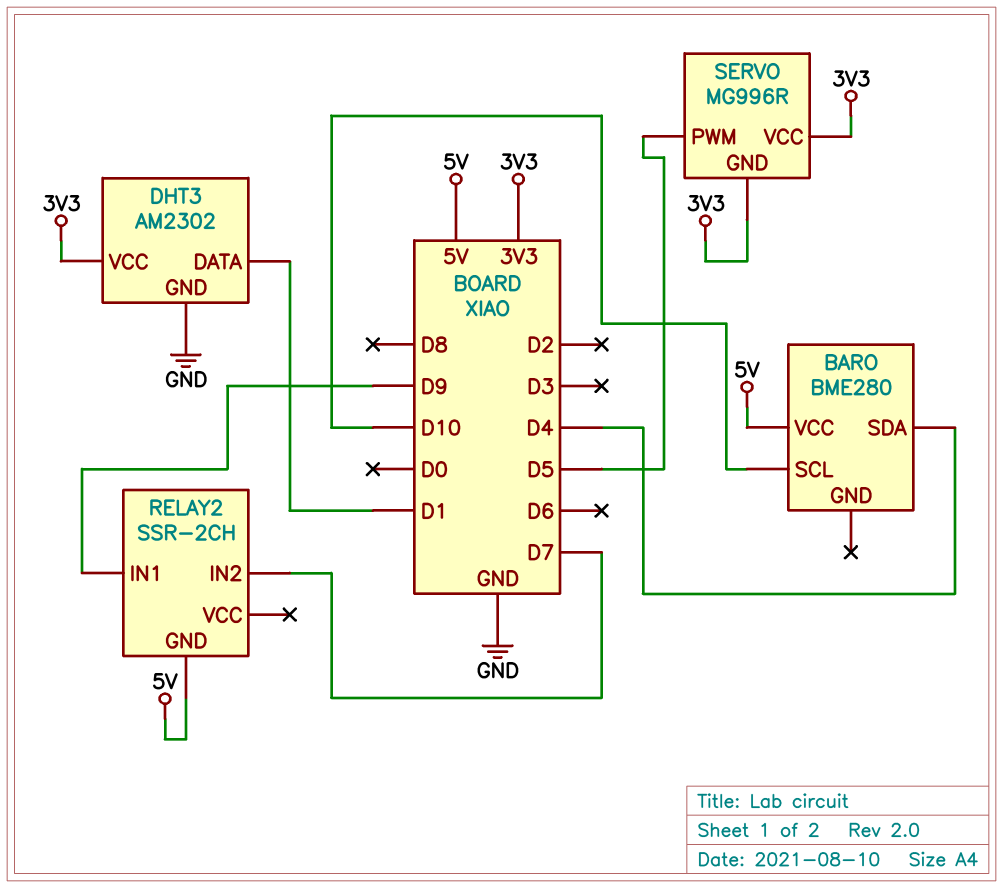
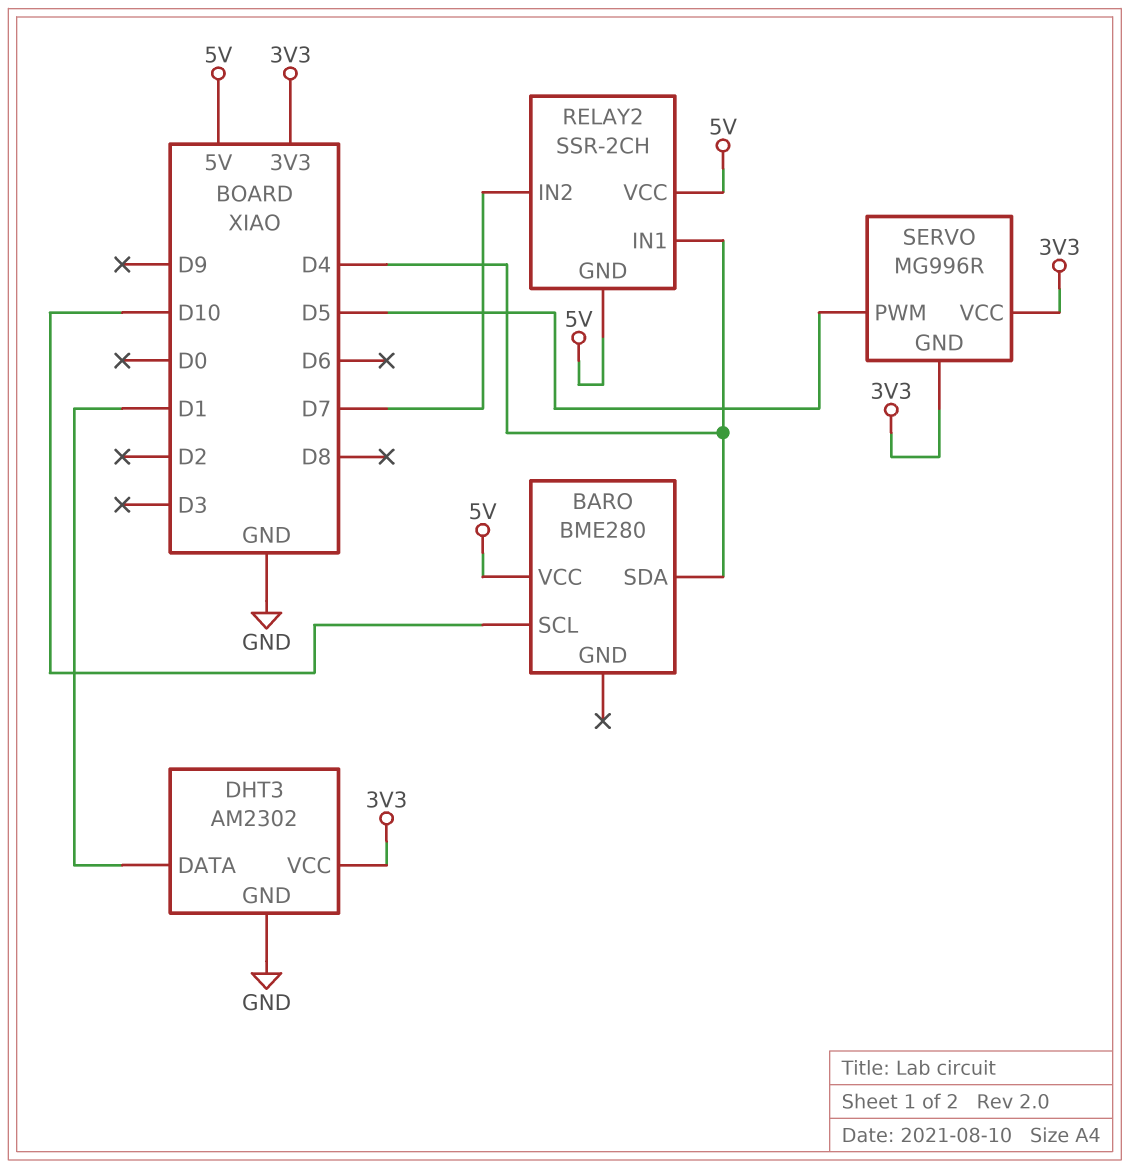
RELAY2 pin IN1: D9 -> D4
RELAY2 pin VCC: none -> 5V

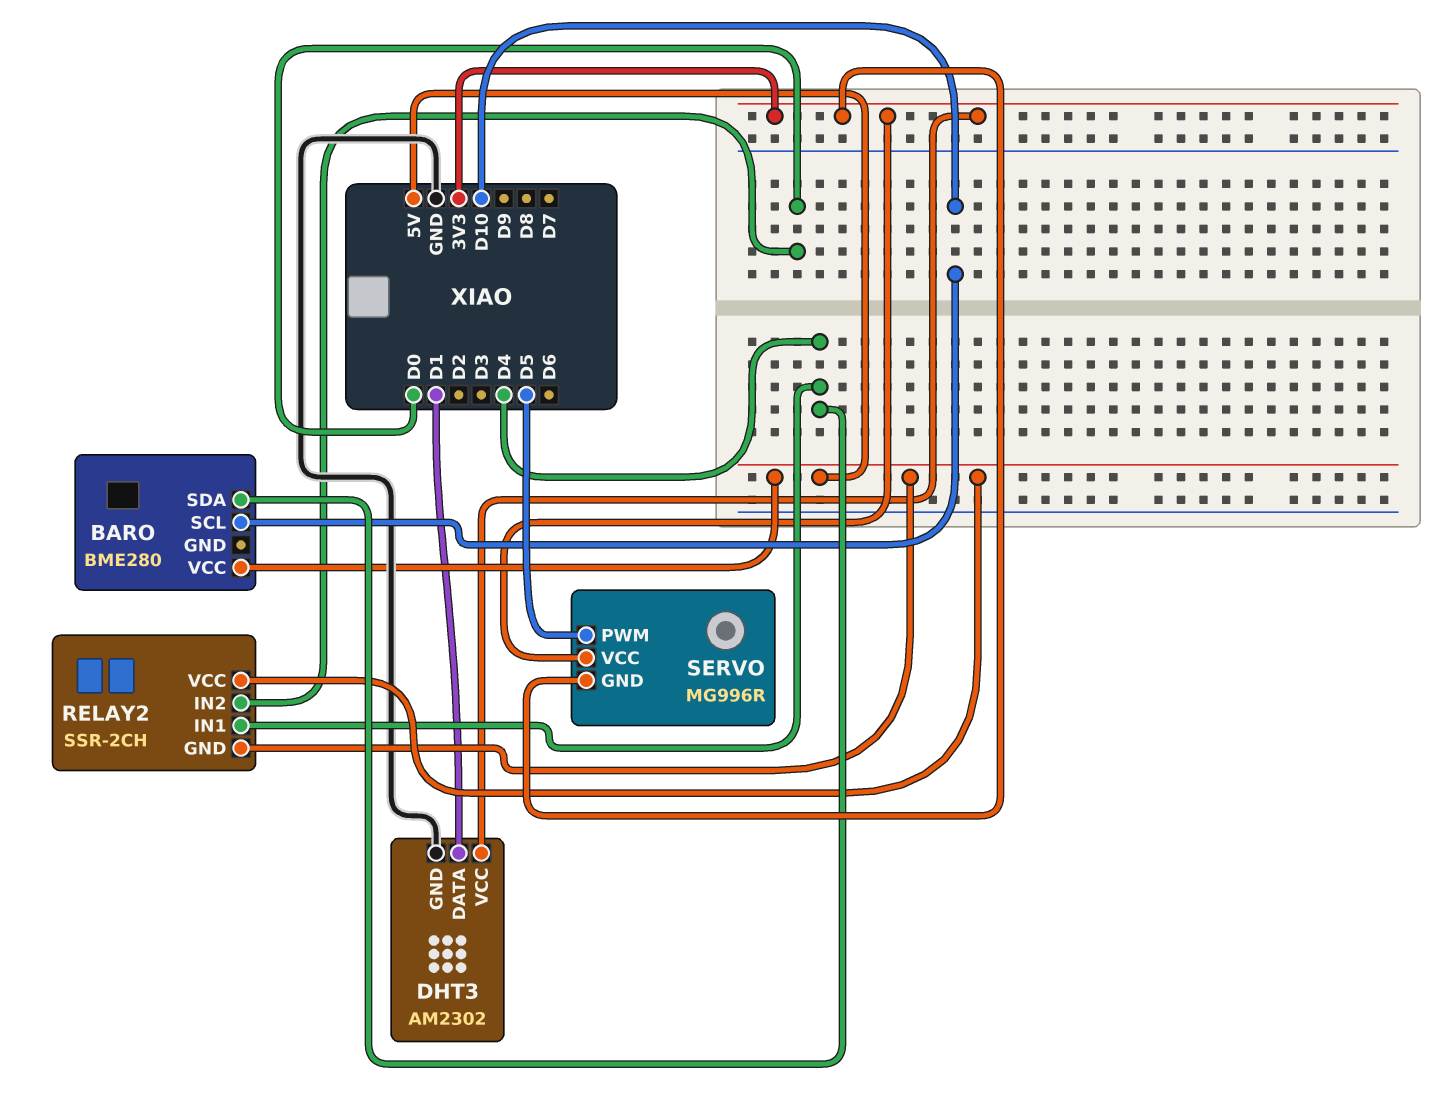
RELAY2 pin IN2: D7 -> D0

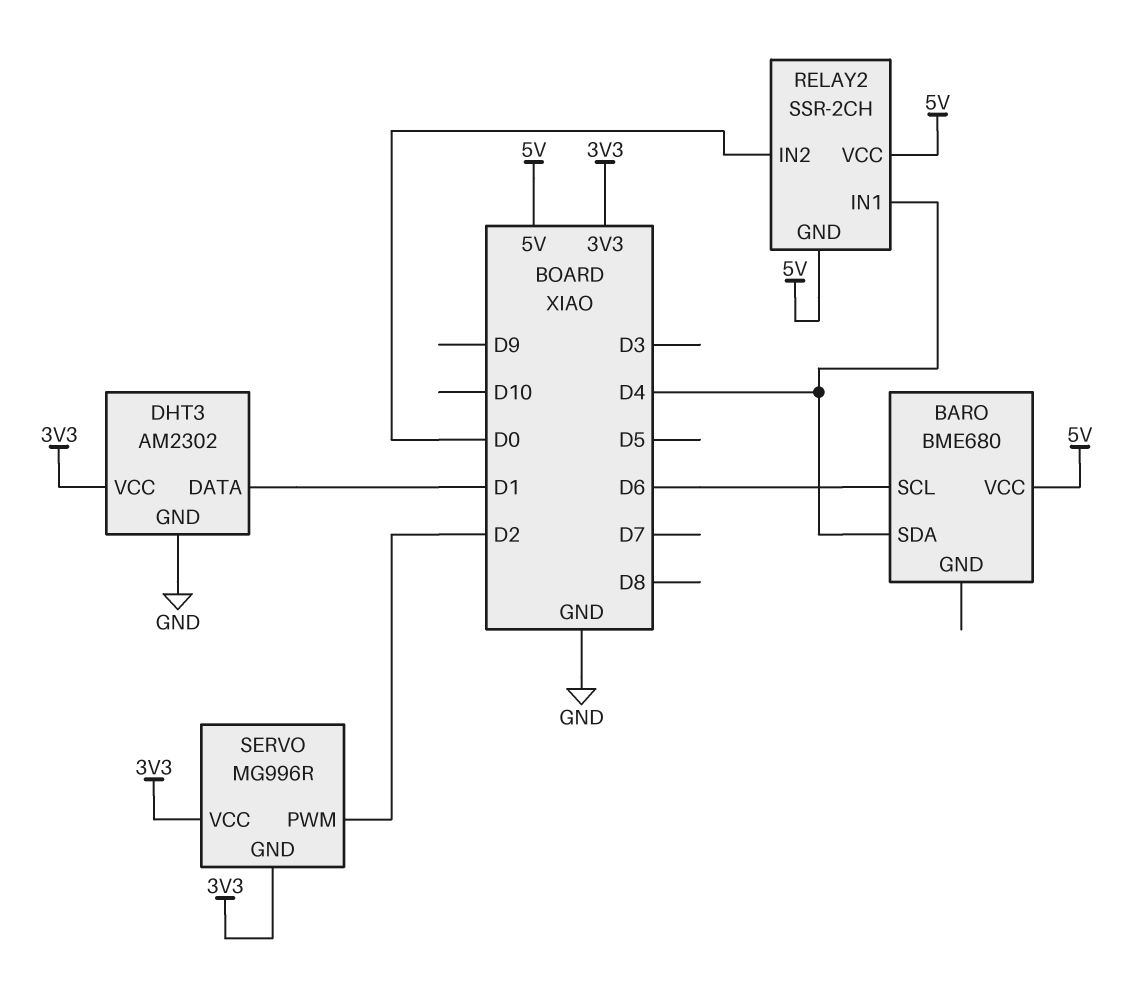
BARO: BME280 -> BME680
BARO pin SCL: D10 -> D6
SERVO pin PWM: D5 -> D2

